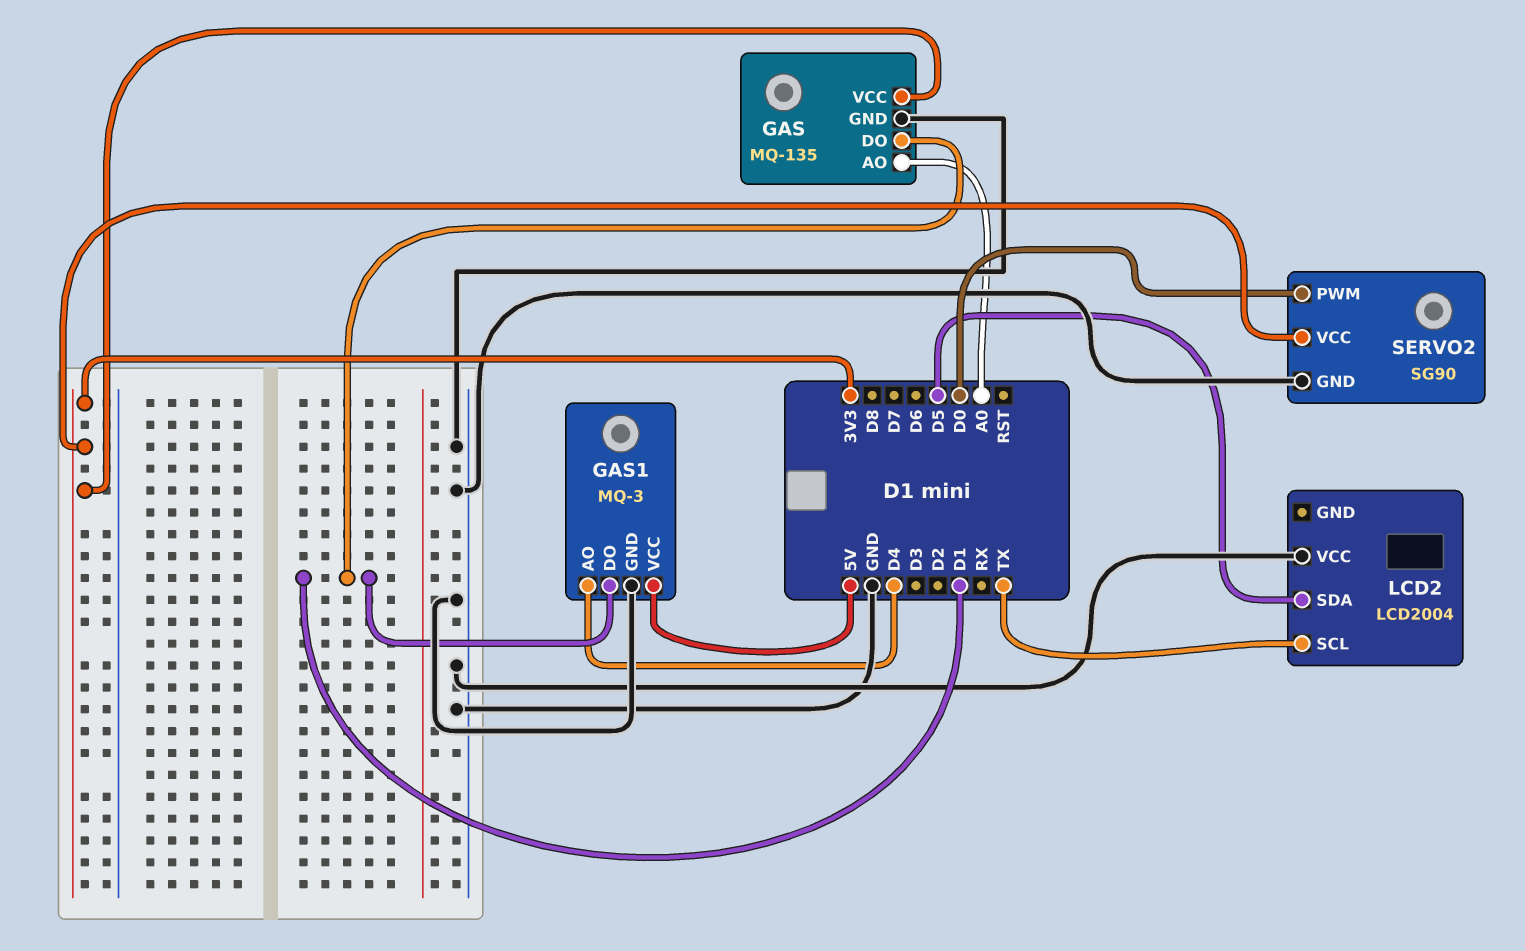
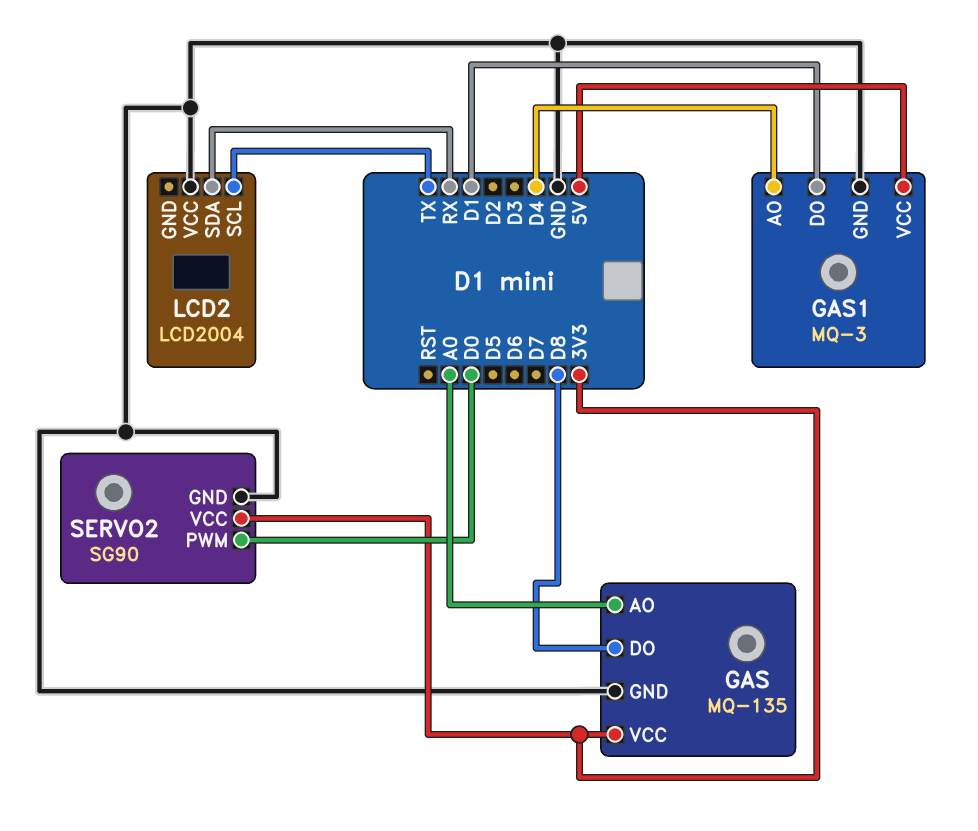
GAS pin DO: D1 -> D8
LCD2 pin SDA: D5 -> RX

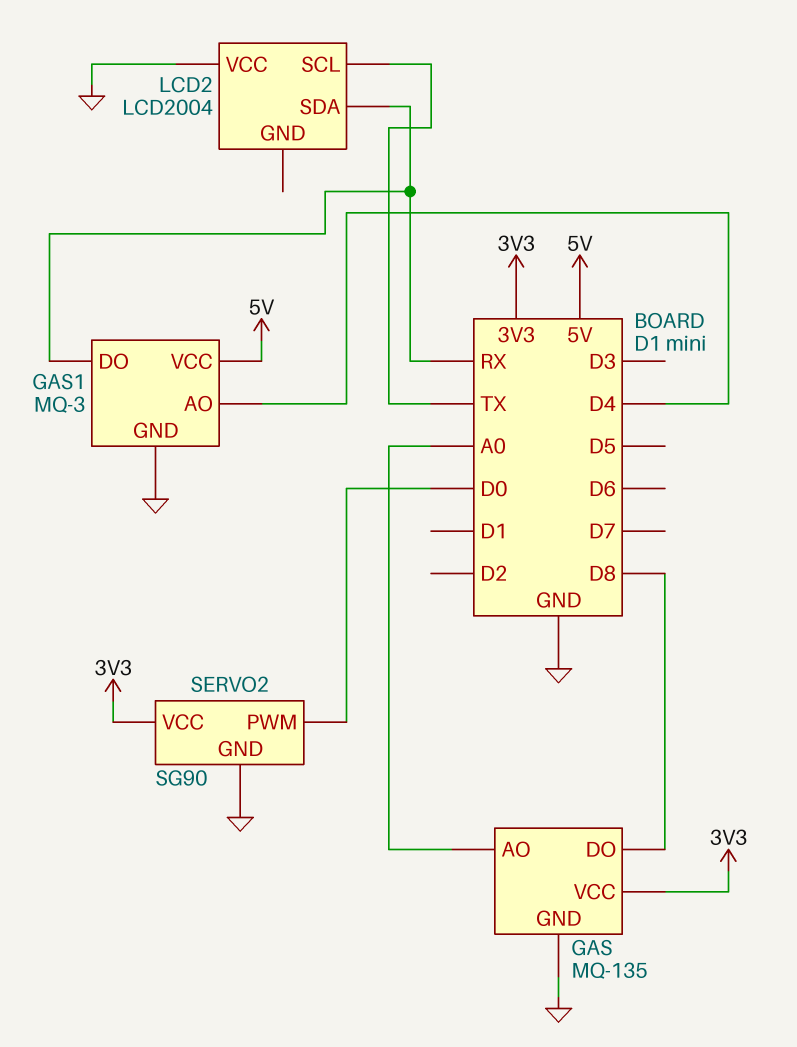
GAS1 pin DO: D1 -> RX

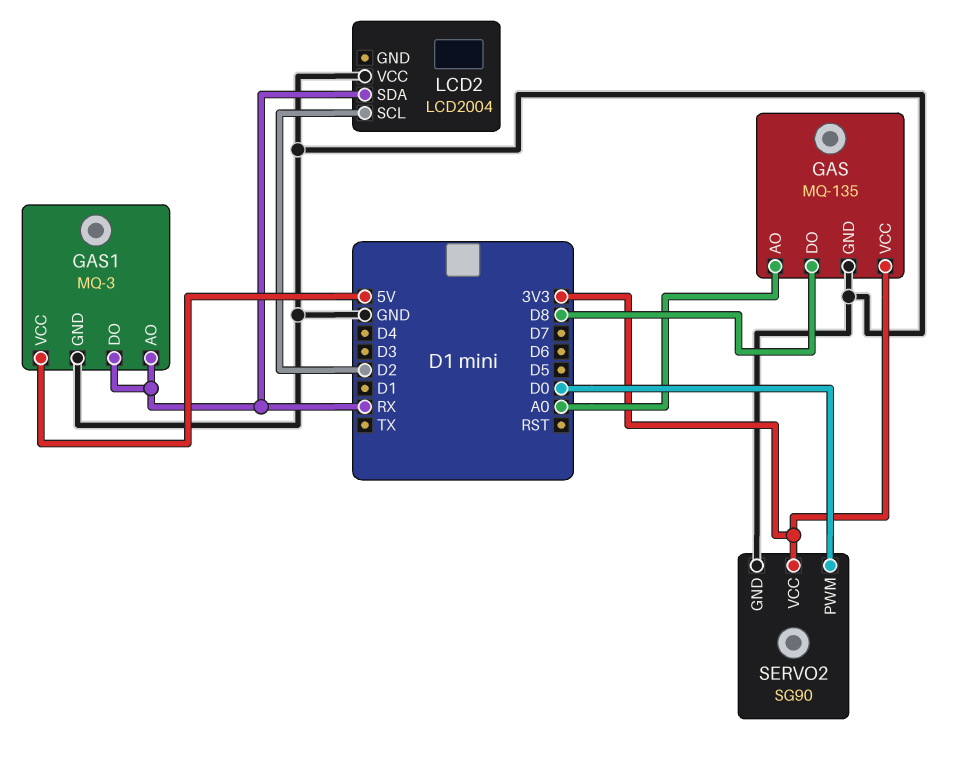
GAS1 pin AO: D4 -> RX
LCD2 pin SCL: TX -> D2

